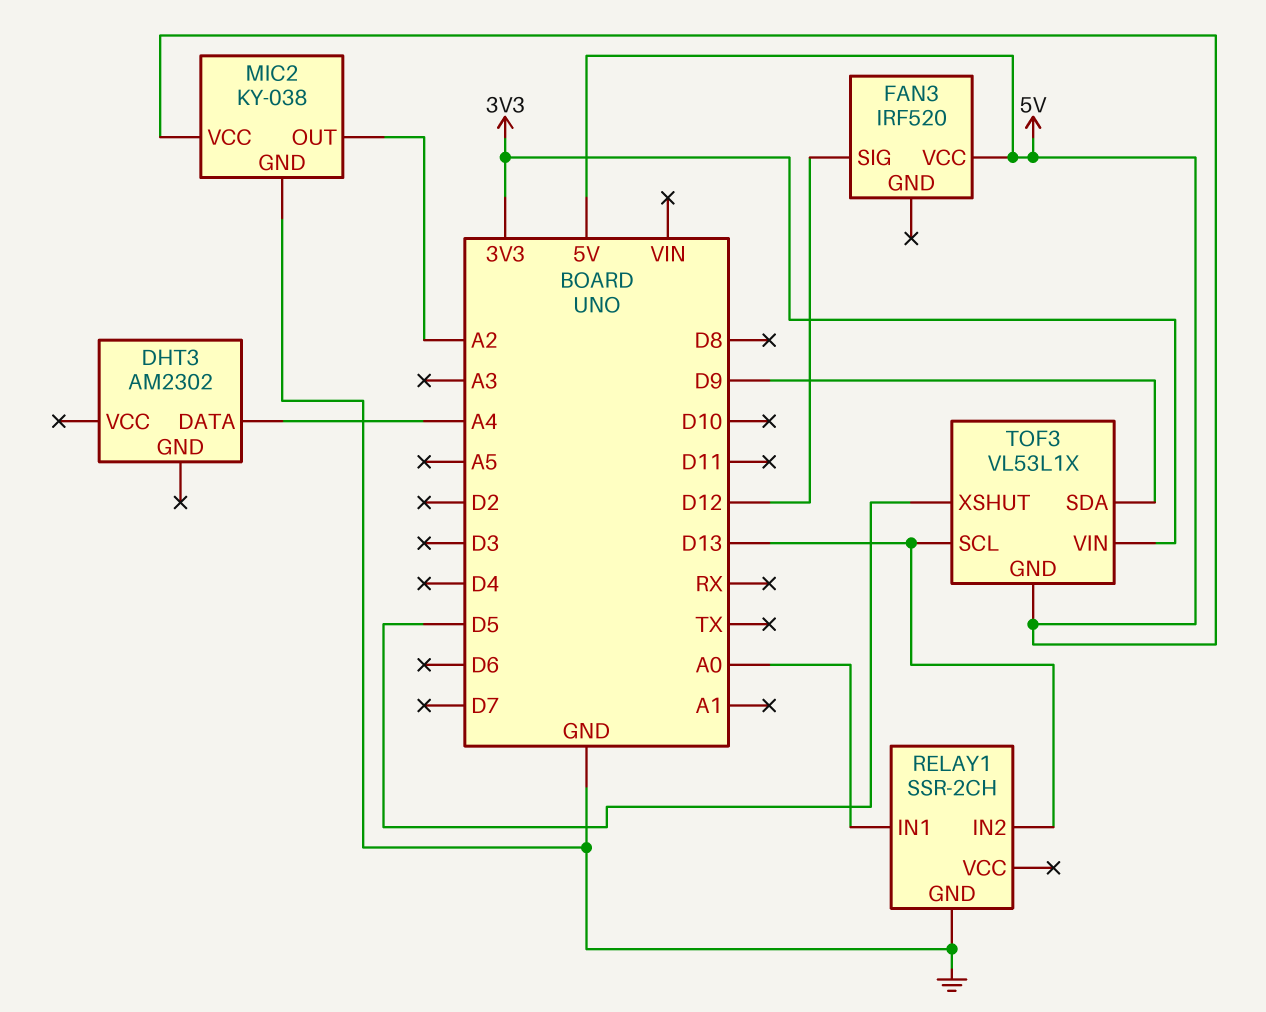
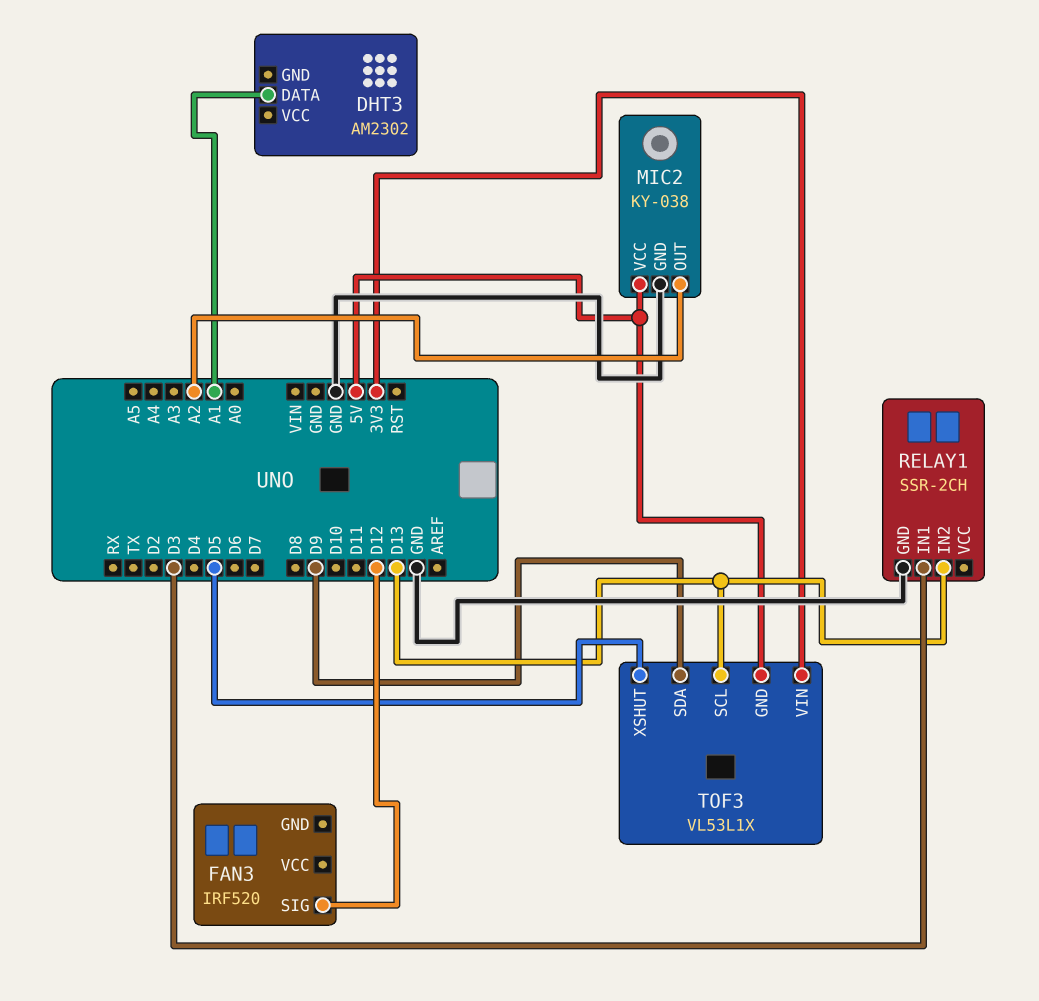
DHT3 pin DATA: A4 -> A1
FAN3 pin VCC: 5V -> none
RELAY1 pin IN1: A0 -> D3

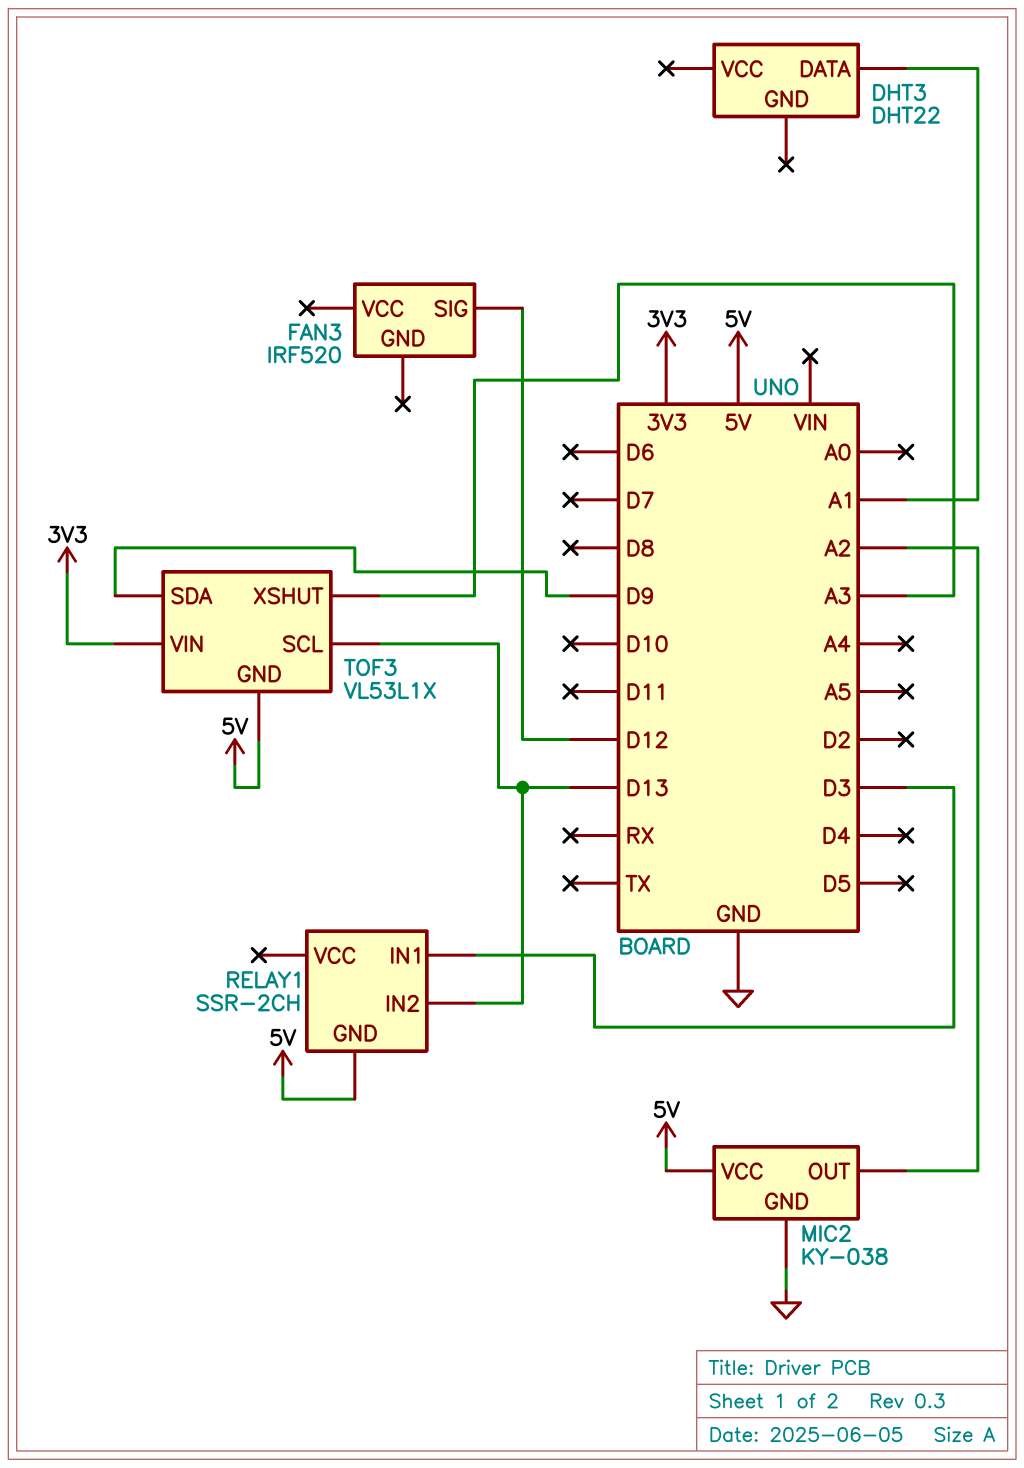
DHT3: AM2302 -> DHT22
RELAY1 pin GND: GND -> 5V
TOF3 pin XSHUT: D5 -> A3

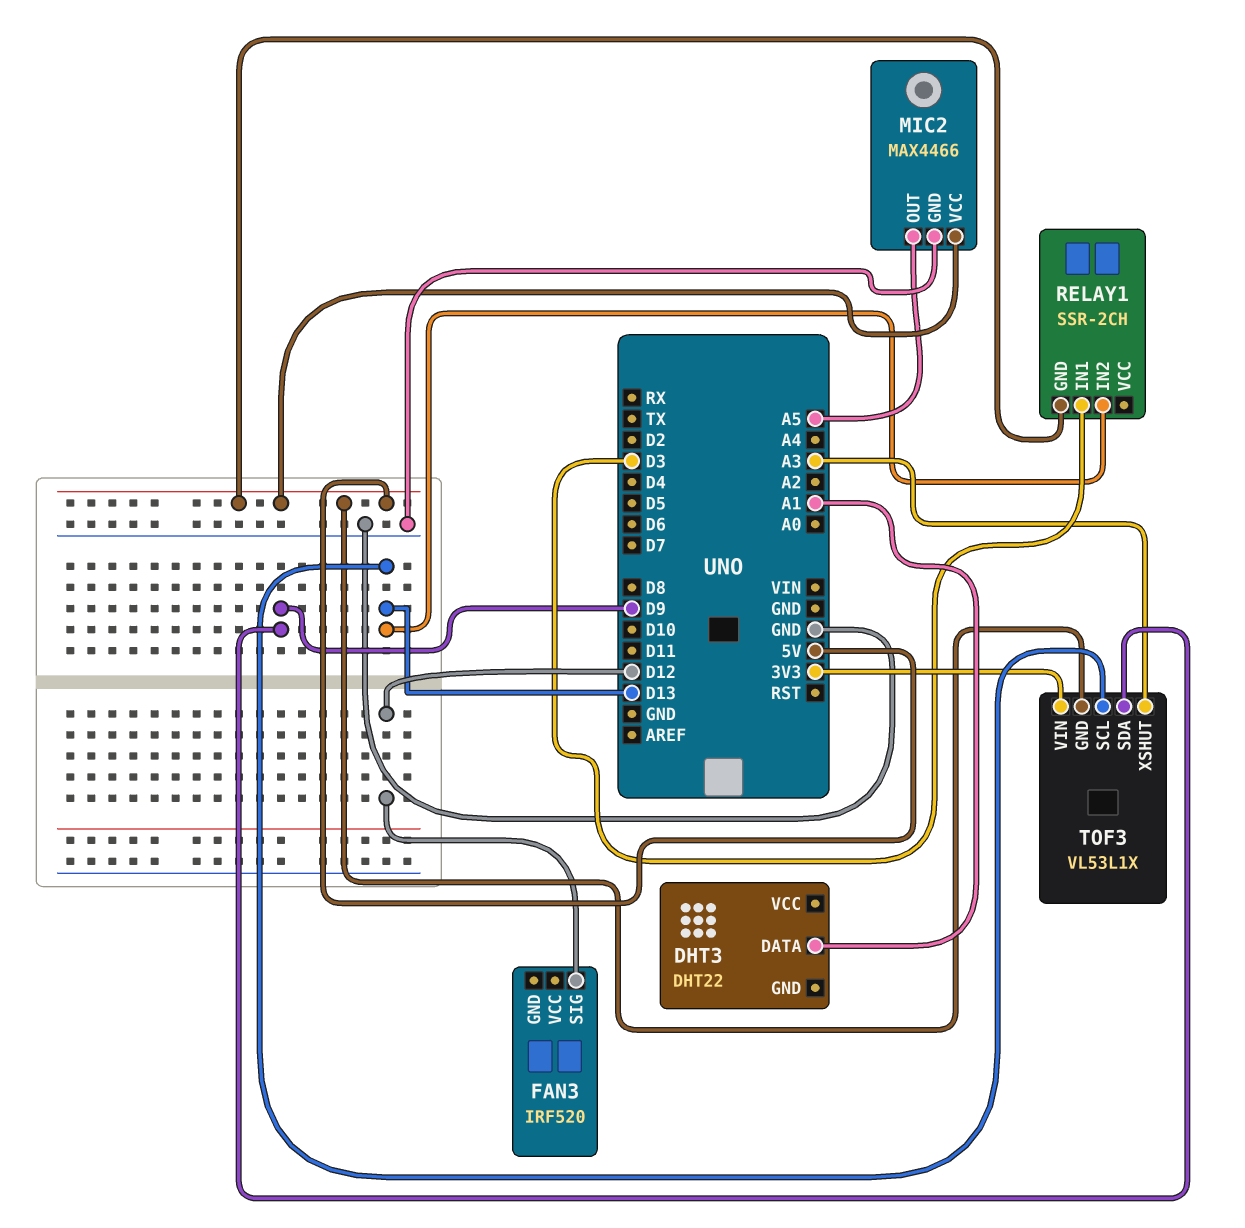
MIC2: KY-038 -> MAX4466
MIC2 pin OUT: A2 -> A5

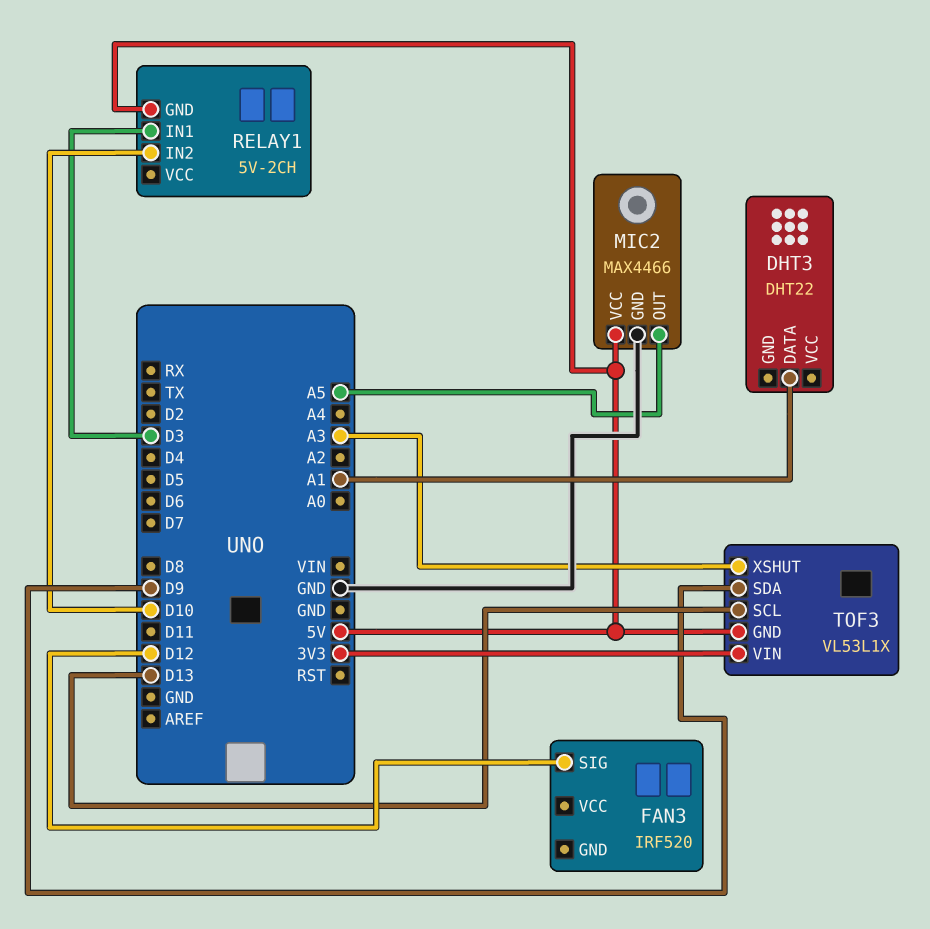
RELAY1: SSR-2CH -> 5V-2CH
RELAY1 pin IN2: D13 -> D10

